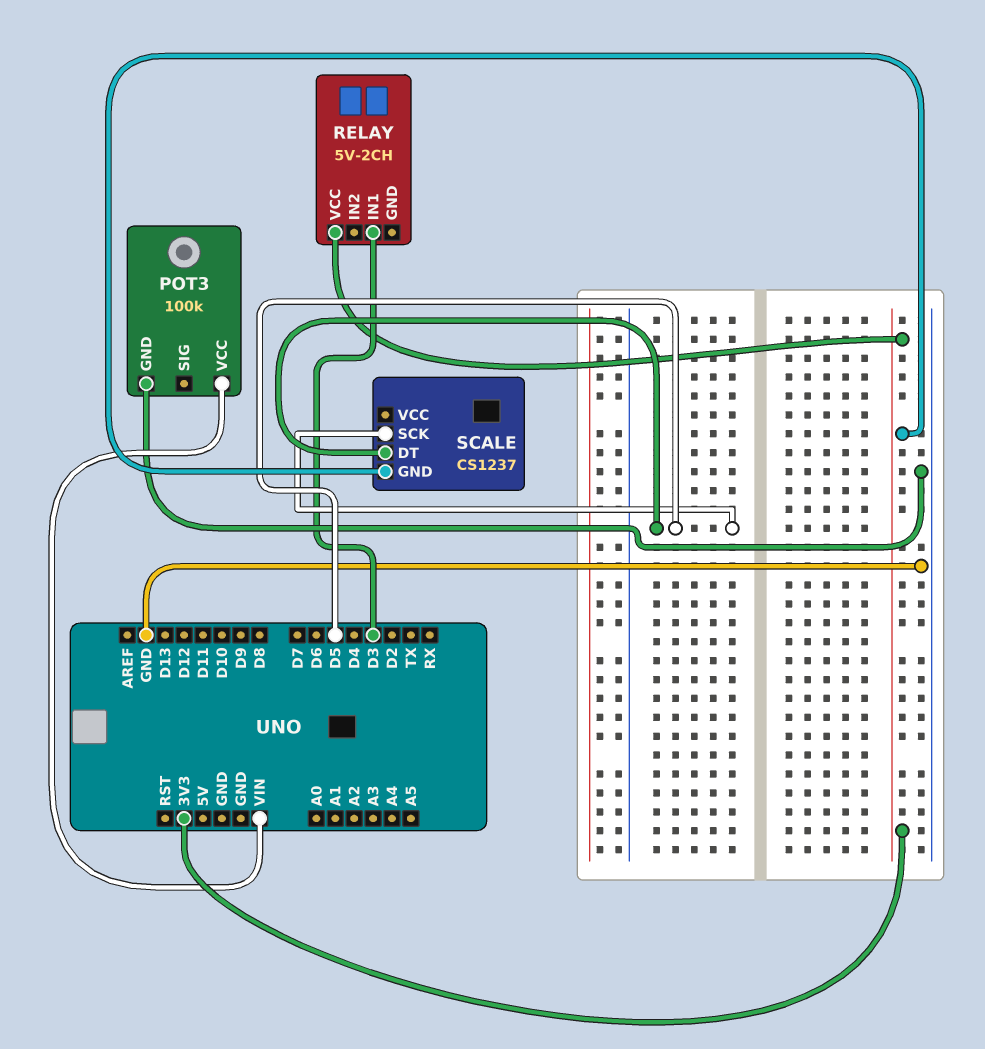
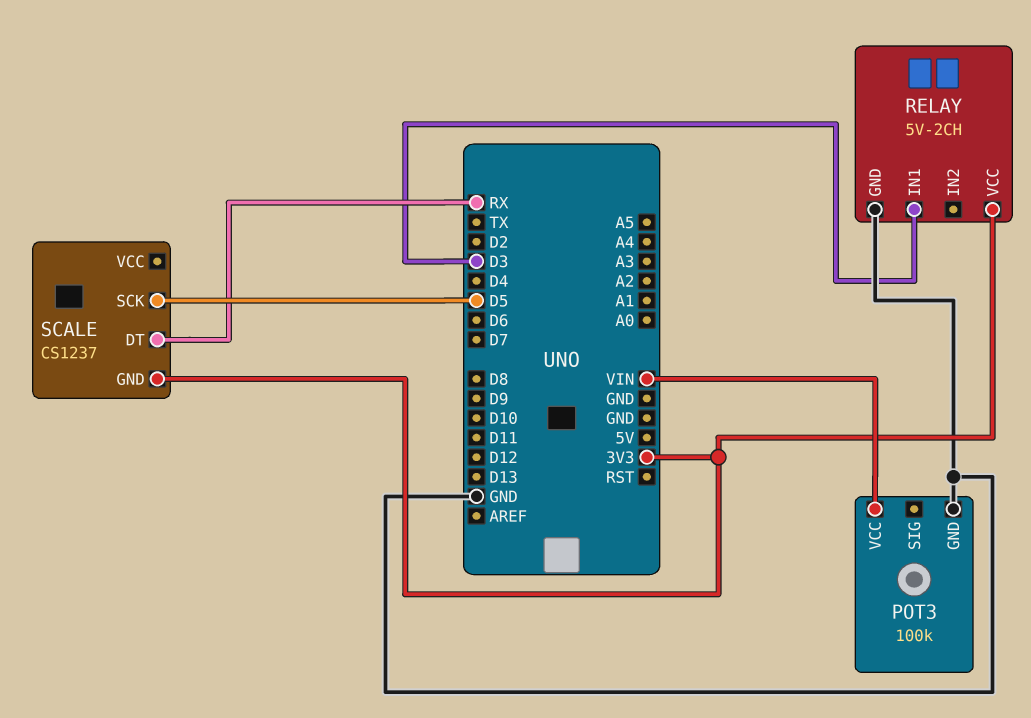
RELAY pin GND: none -> GND
SCALE pin DT: D5 -> RX

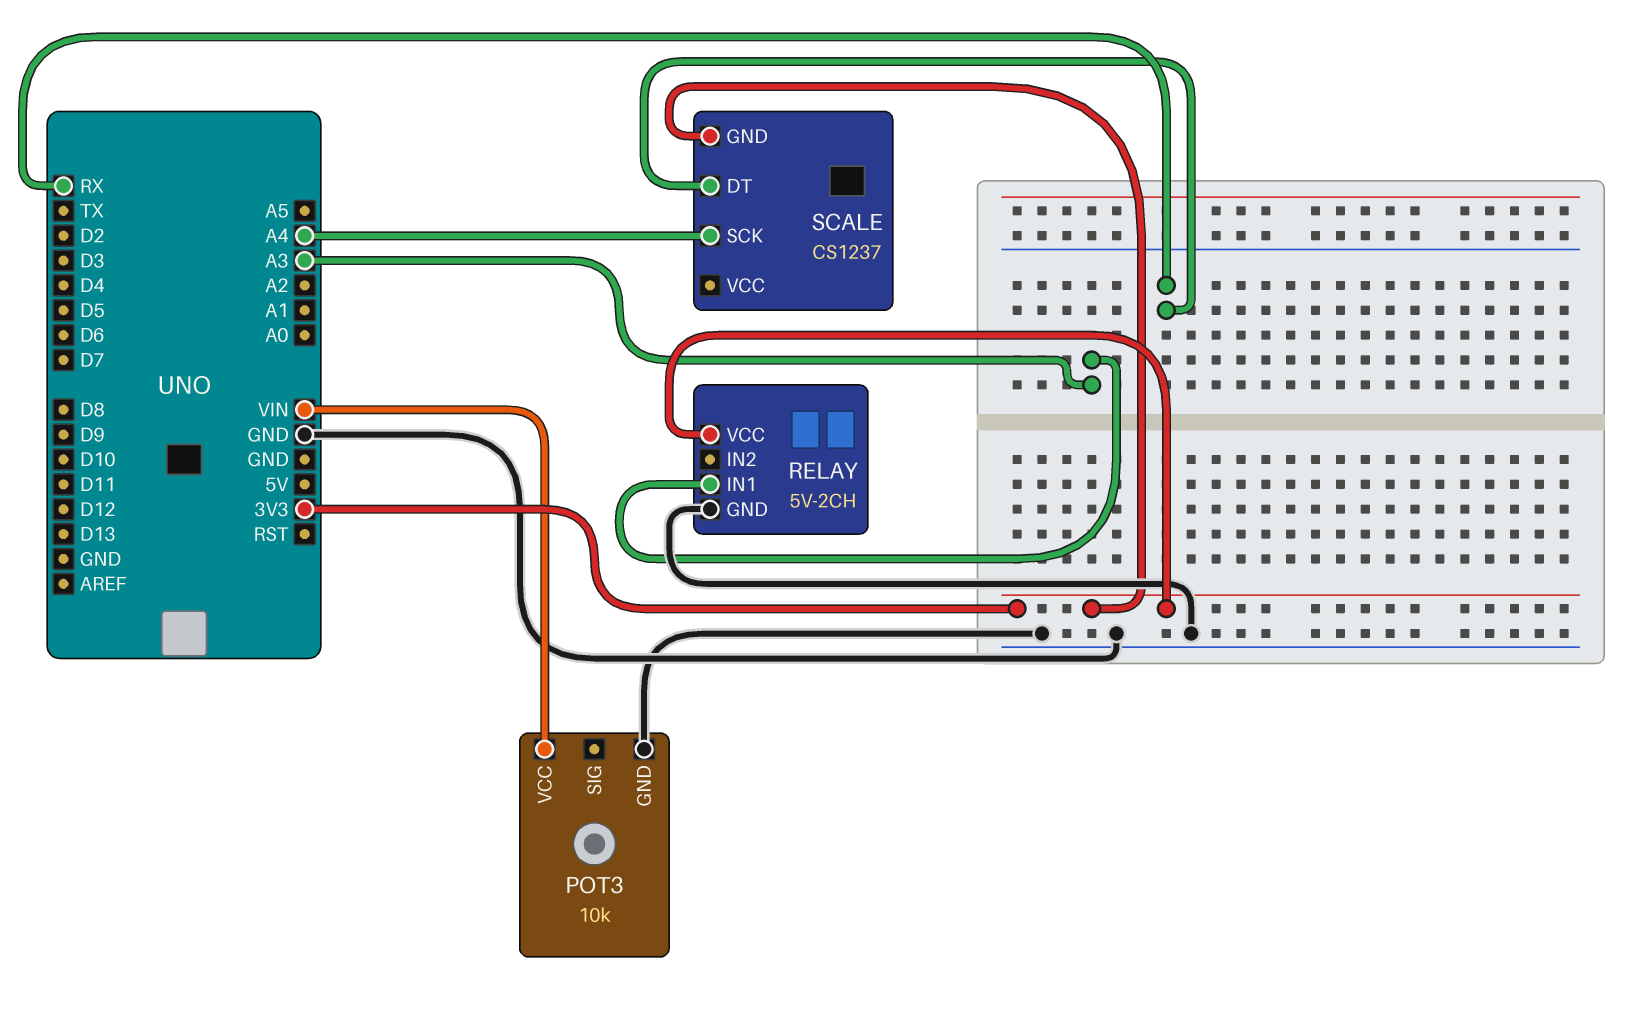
POT3: 100k -> 10k
RELAY pin IN1: D3 -> A3
SCALE pin SCK: D5 -> A4

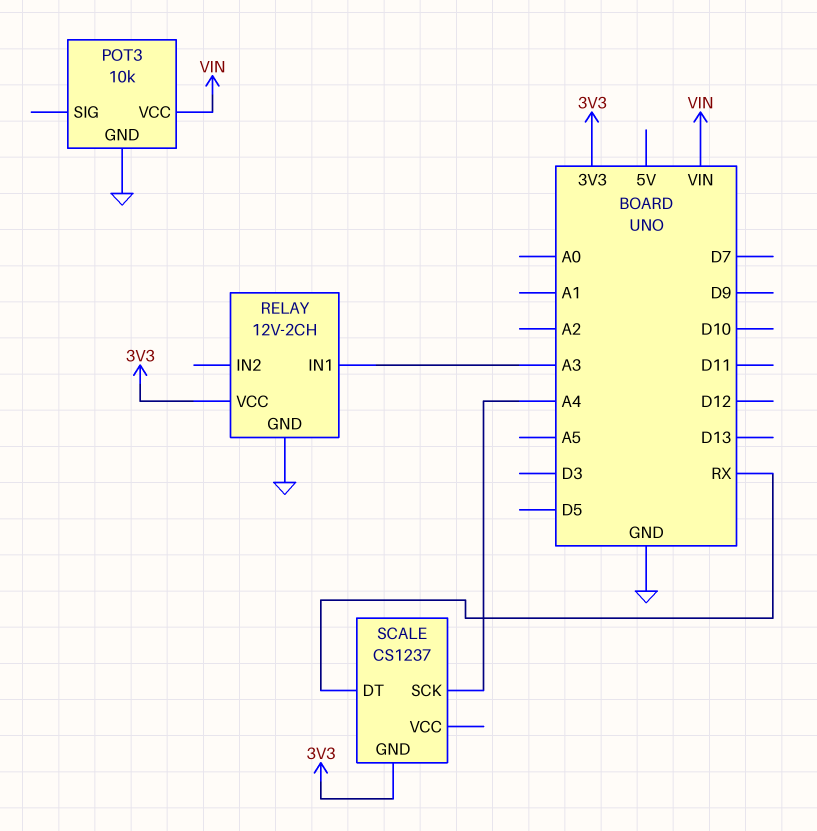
RELAY: 5V-2CH -> 12V-2CH

